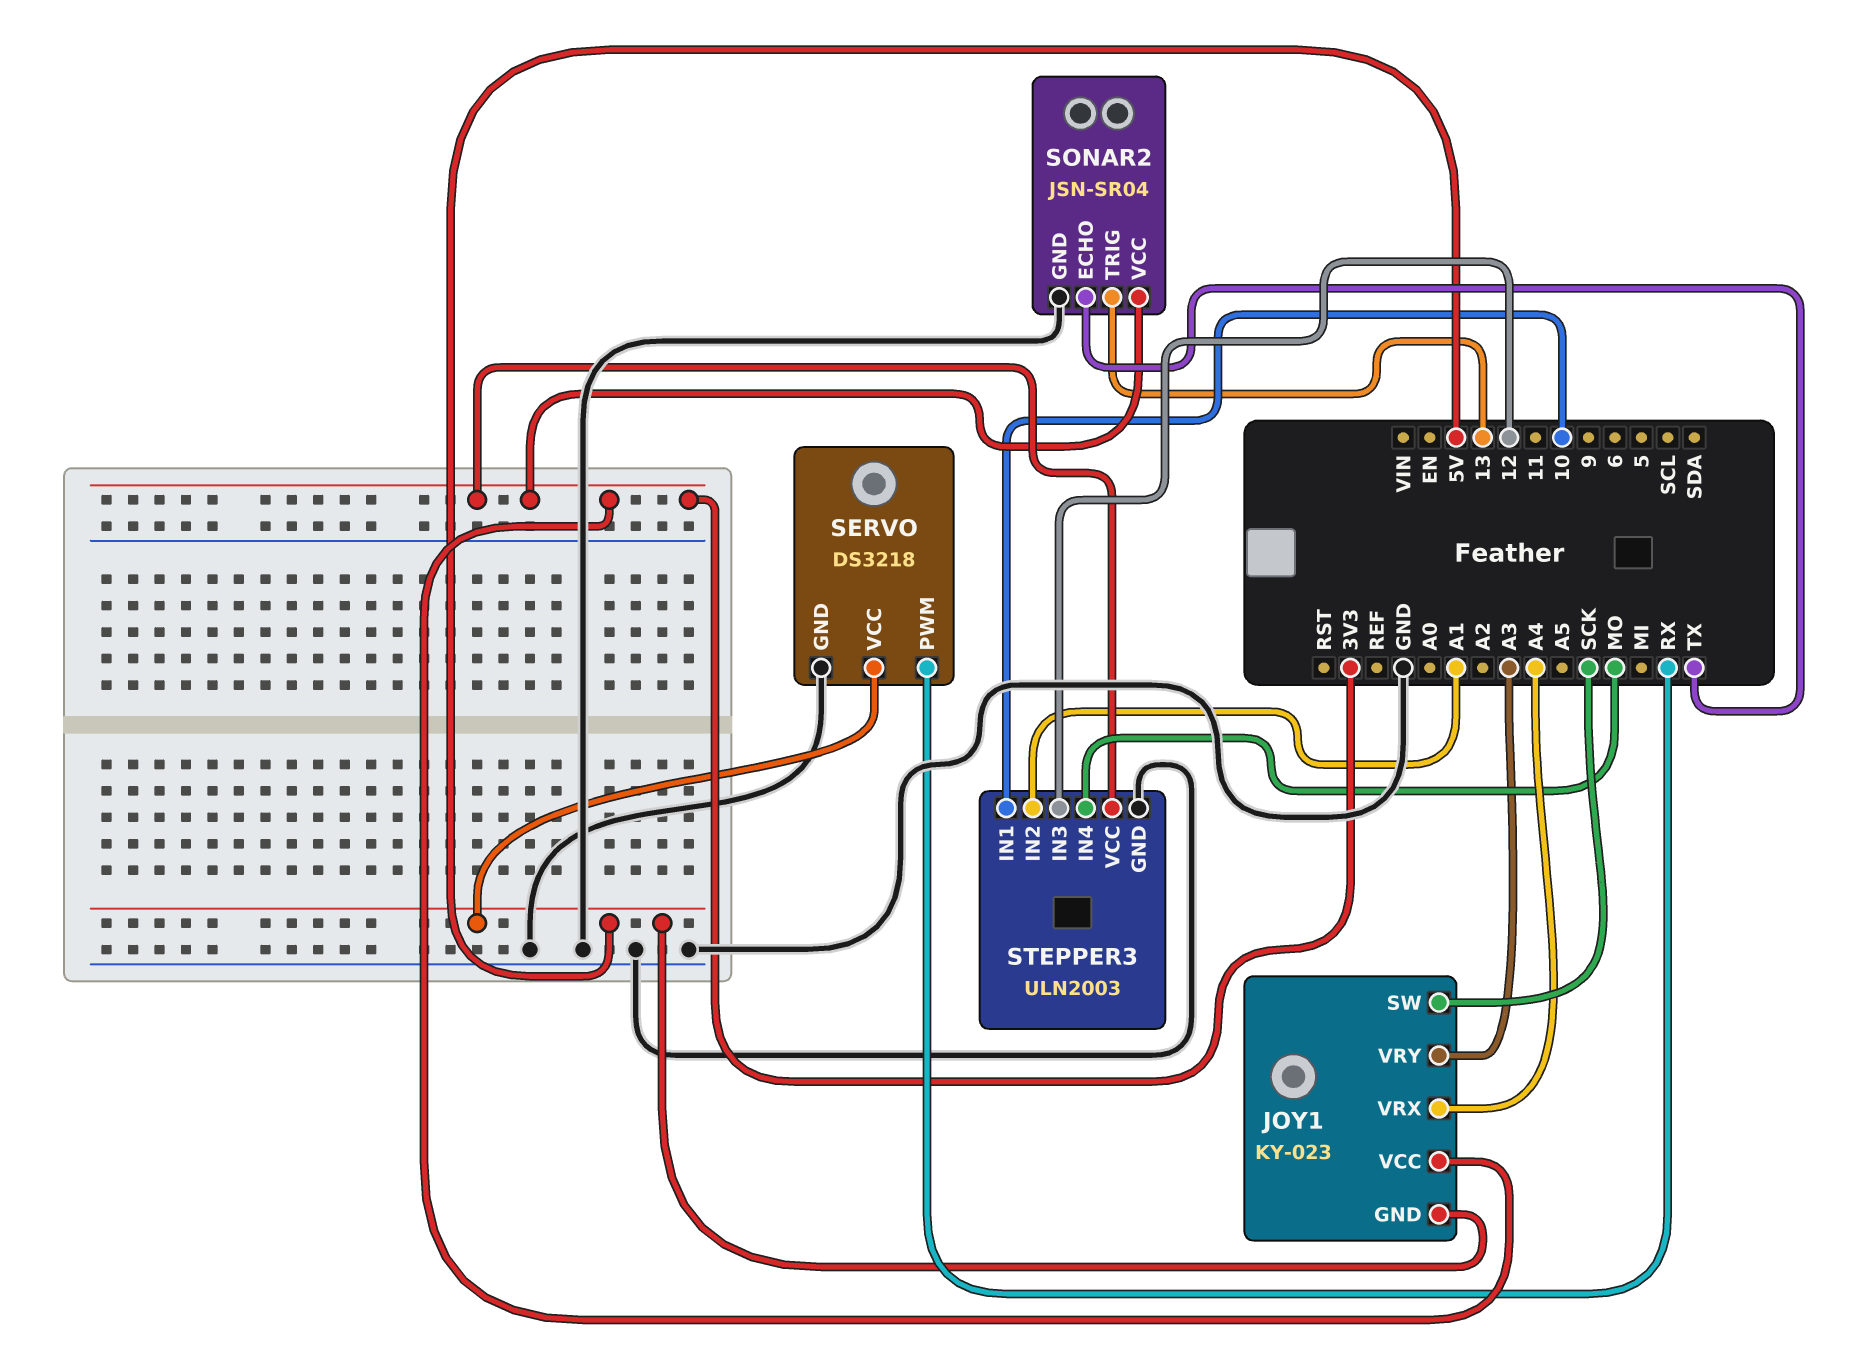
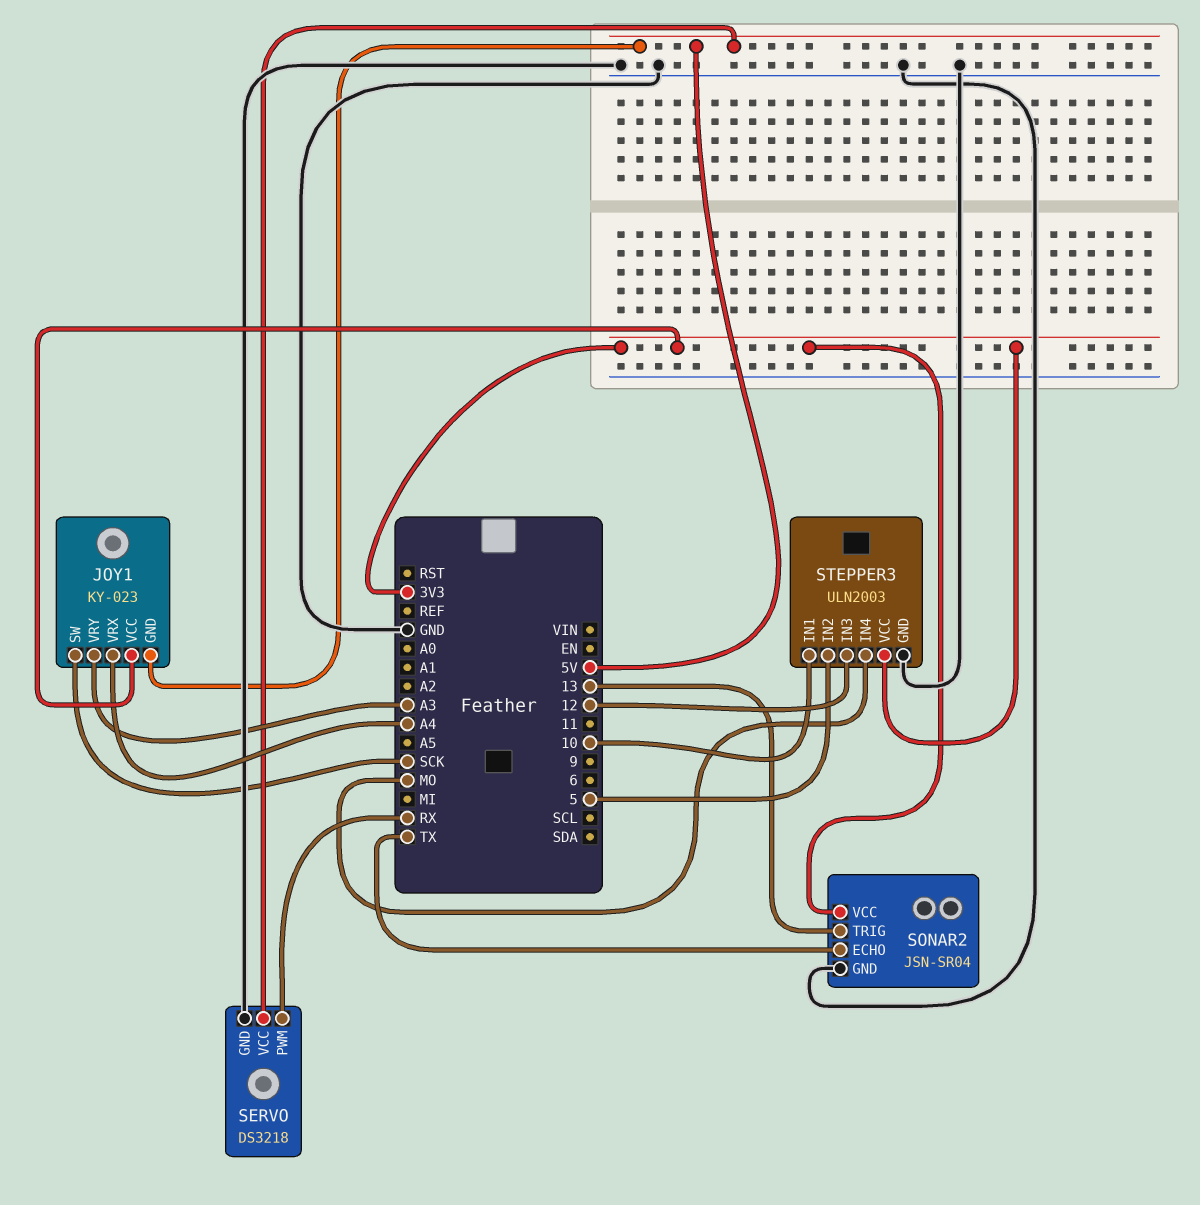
STEPPER3 pin IN2: A1 -> 5

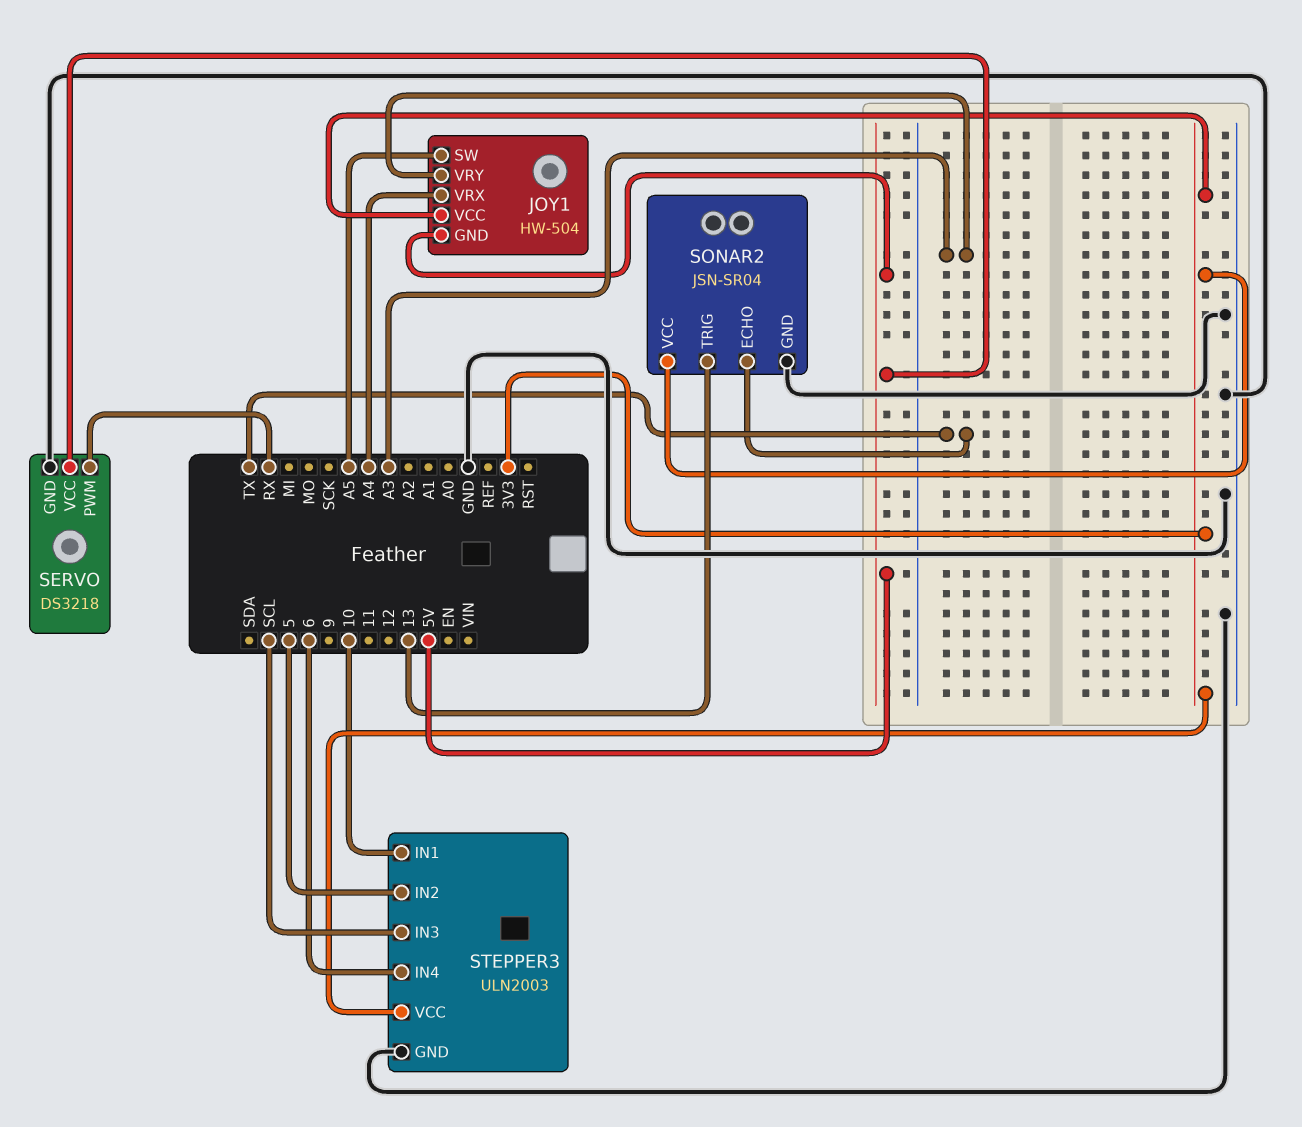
JOY1: KY-023 -> HW-504
JOY1 pin SW: SCK -> A5
STEPPER3 pin IN3: 12 -> SCL
STEPPER3 pin IN4: MO -> 6

